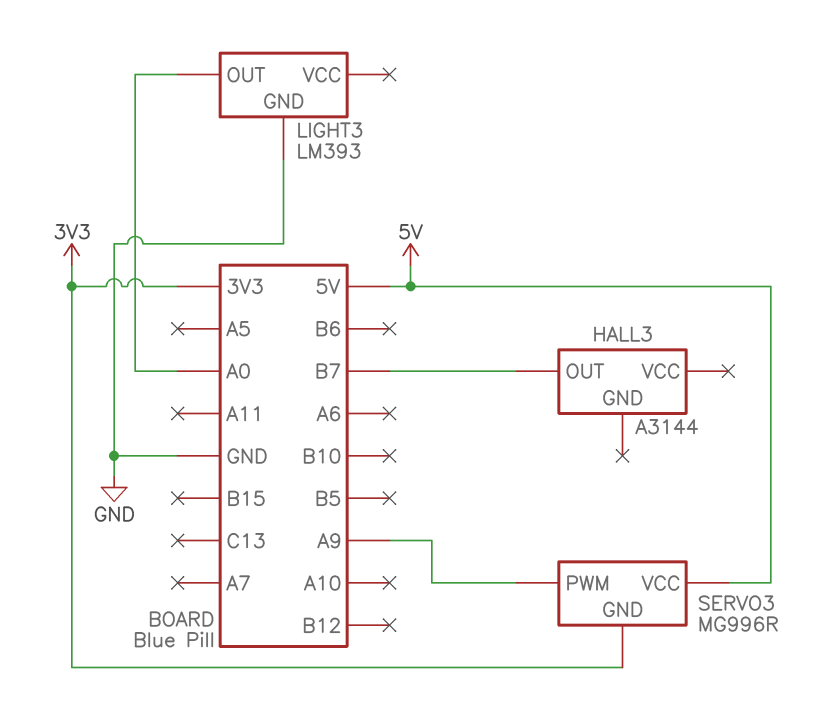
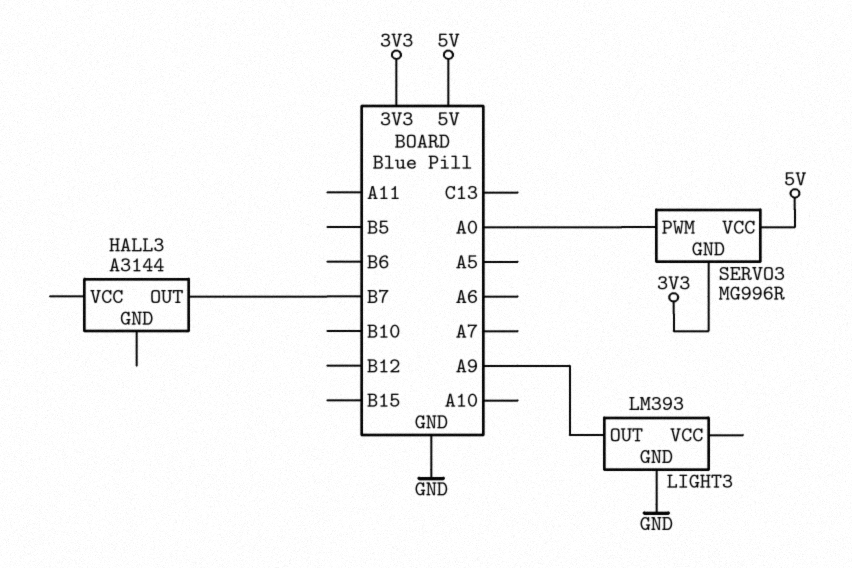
LIGHT3 pin OUT: A0 -> A9
SERVO3 pin PWM: A9 -> A0

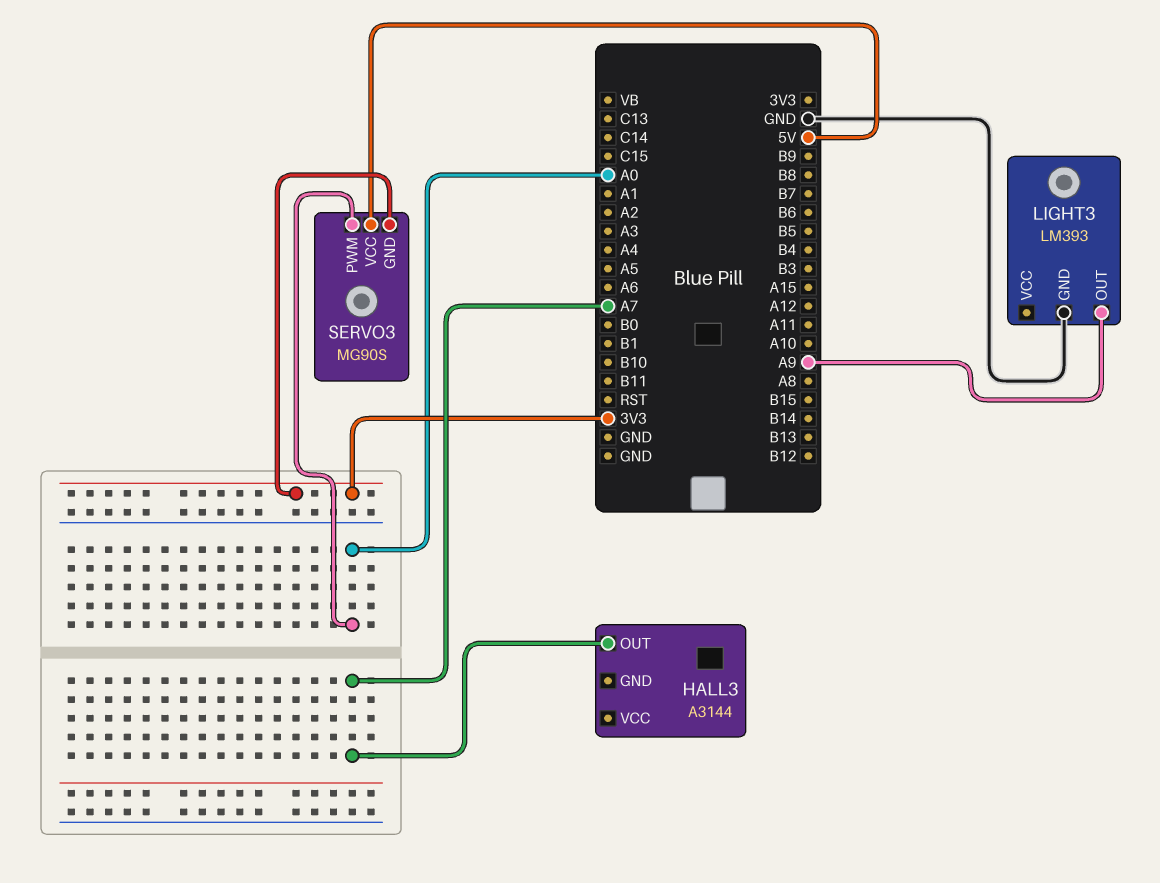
HALL3 pin OUT: B7 -> A7
SERVO3: MG996R -> MG90S

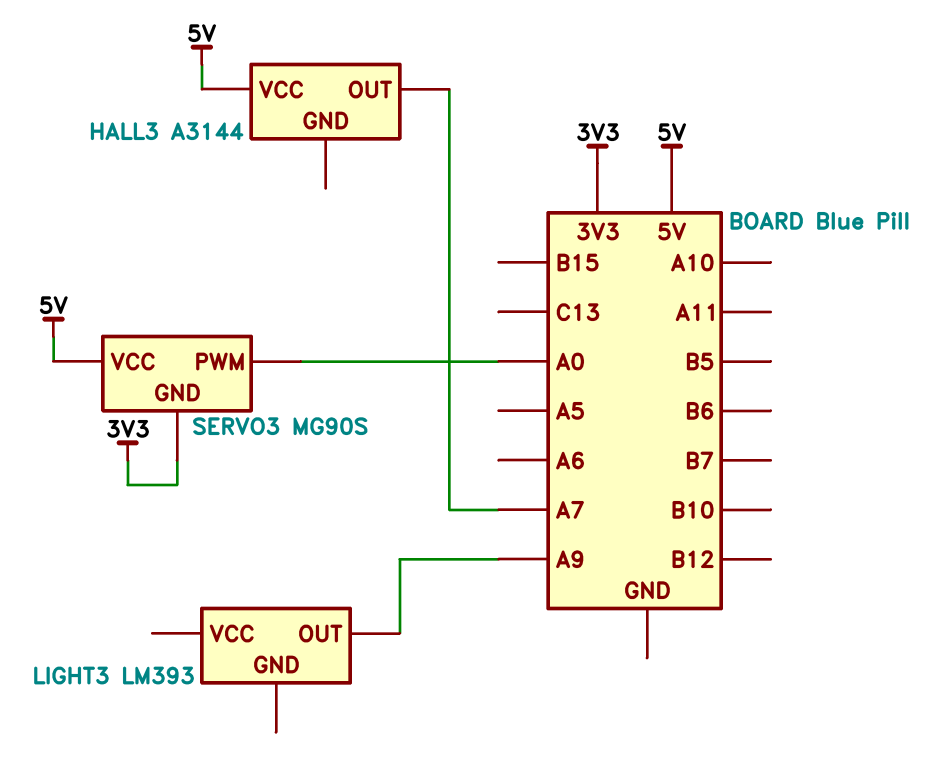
HALL3 pin VCC: none -> 5V
LIGHT3 pin GND: GND -> none

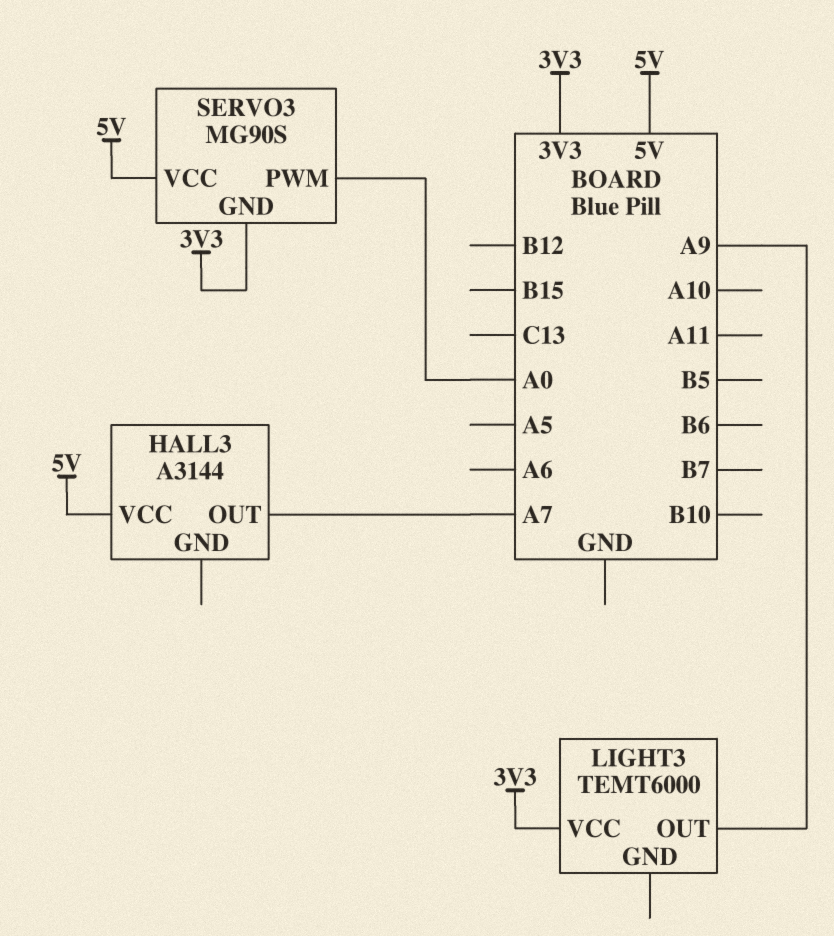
LIGHT3: LM393 -> TEMT6000
LIGHT3 pin VCC: none -> 3V3

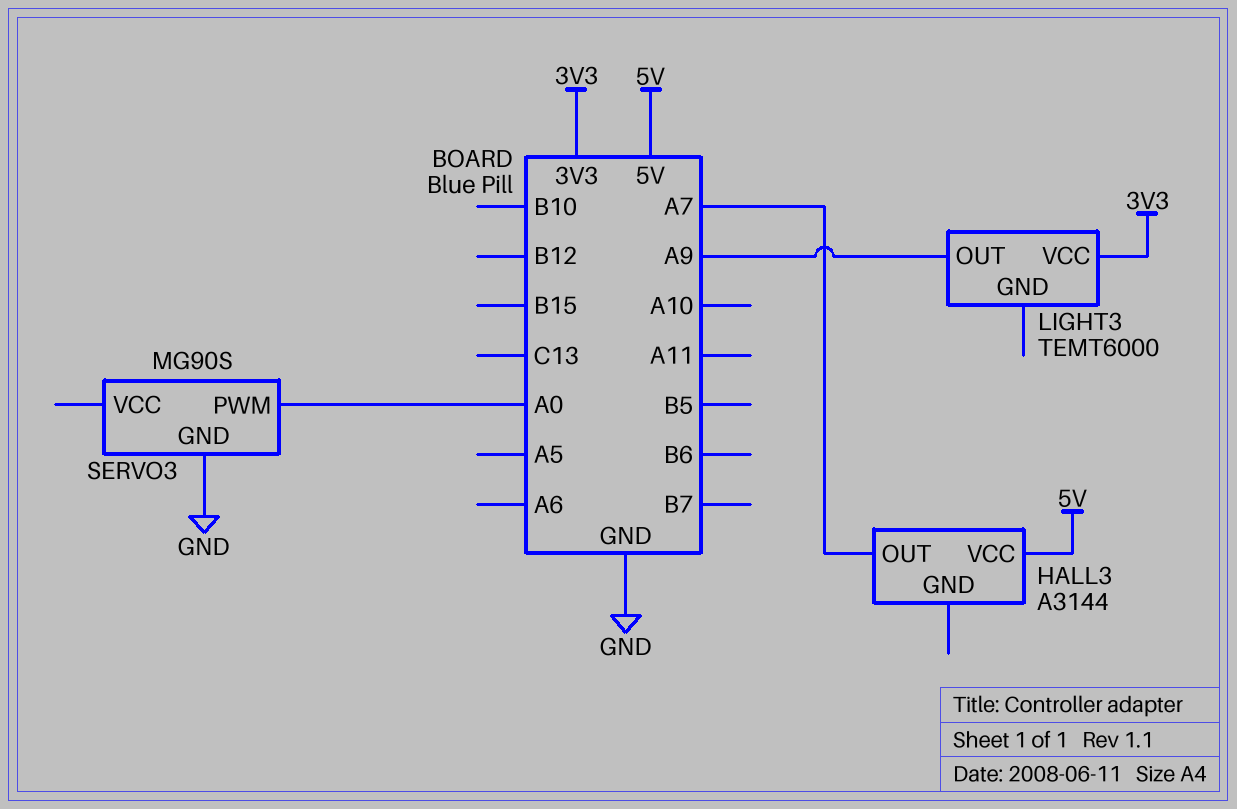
SERVO3 pin GND: 3V3 -> GND
SERVO3 pin VCC: 5V -> none

